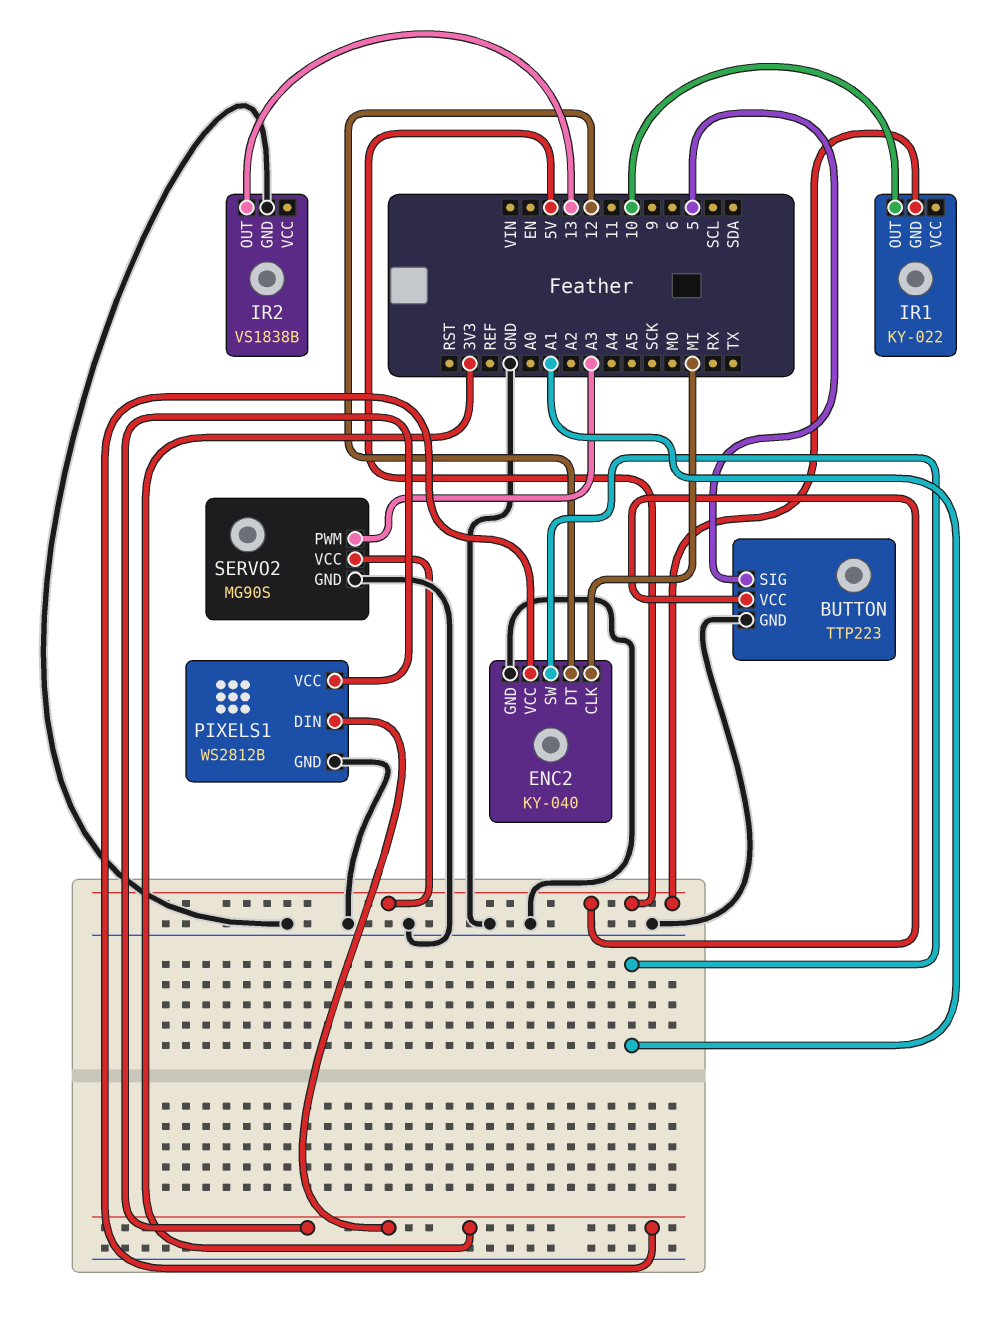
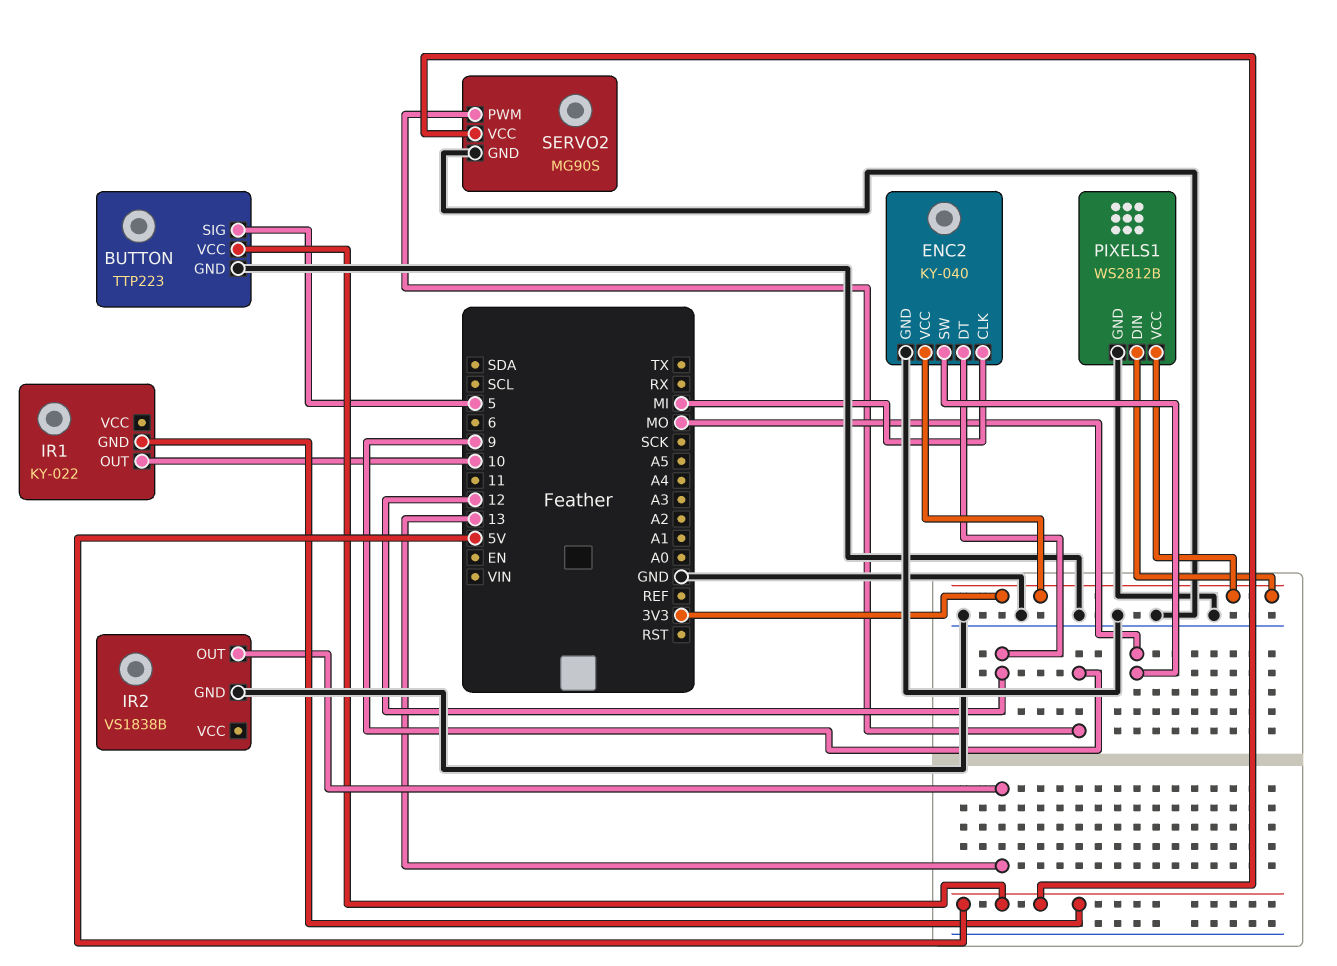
ENC2 pin SW: A1 -> MO
SERVO2 pin PWM: A3 -> 9

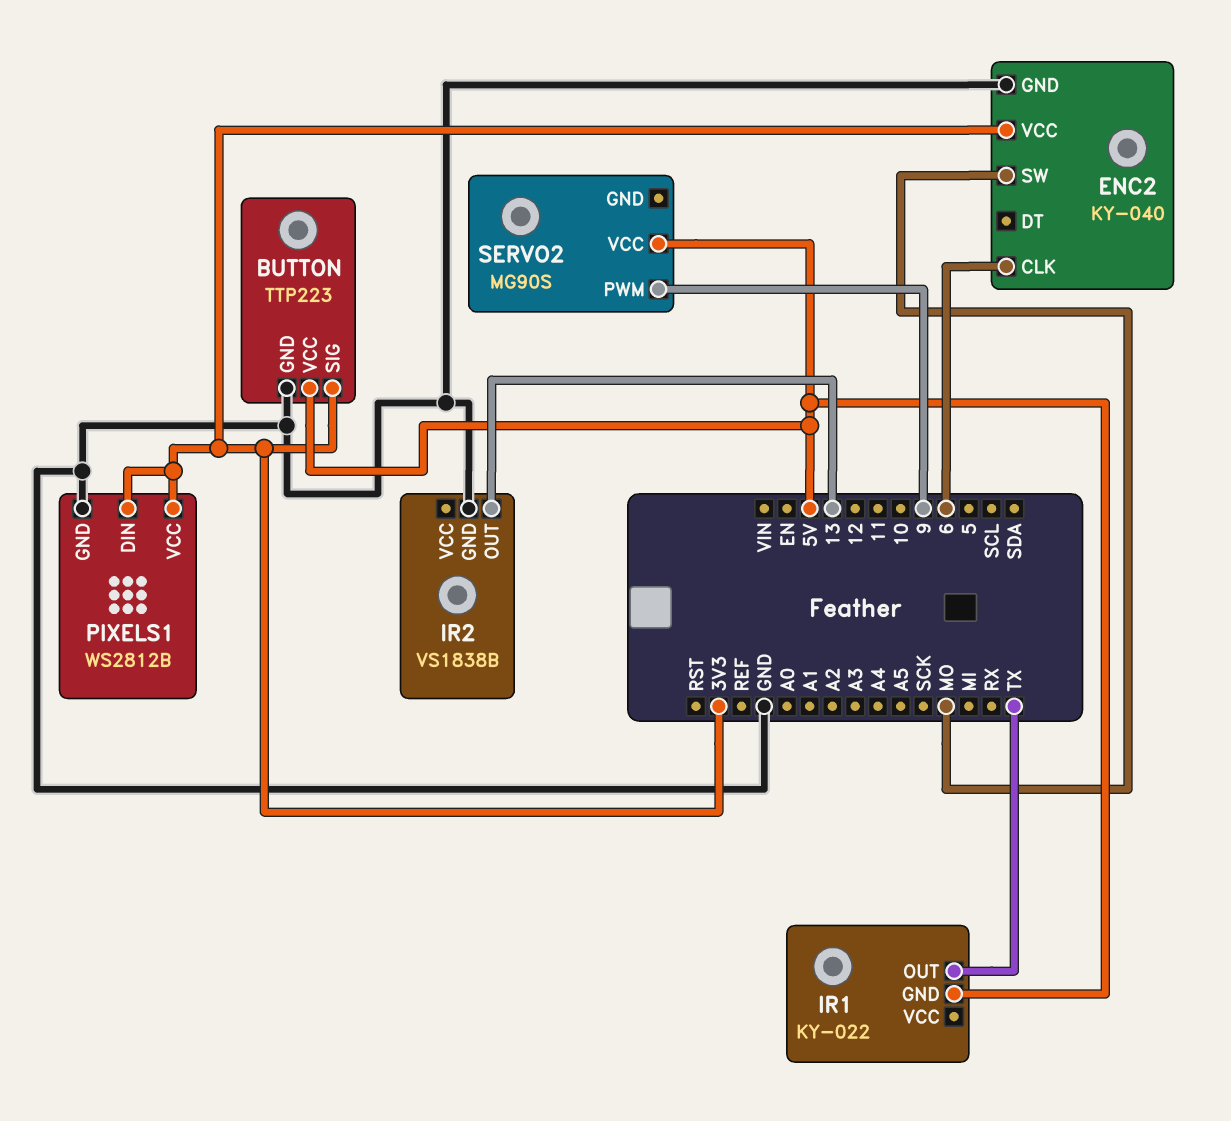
BUTTON pin SIG: 5 -> 3V3
ENC2 pin CLK: MI -> 6
ENC2 pin DT: 12 -> none
IR1 pin OUT: 10 -> TX
SERVO2 pin GND: GND -> none

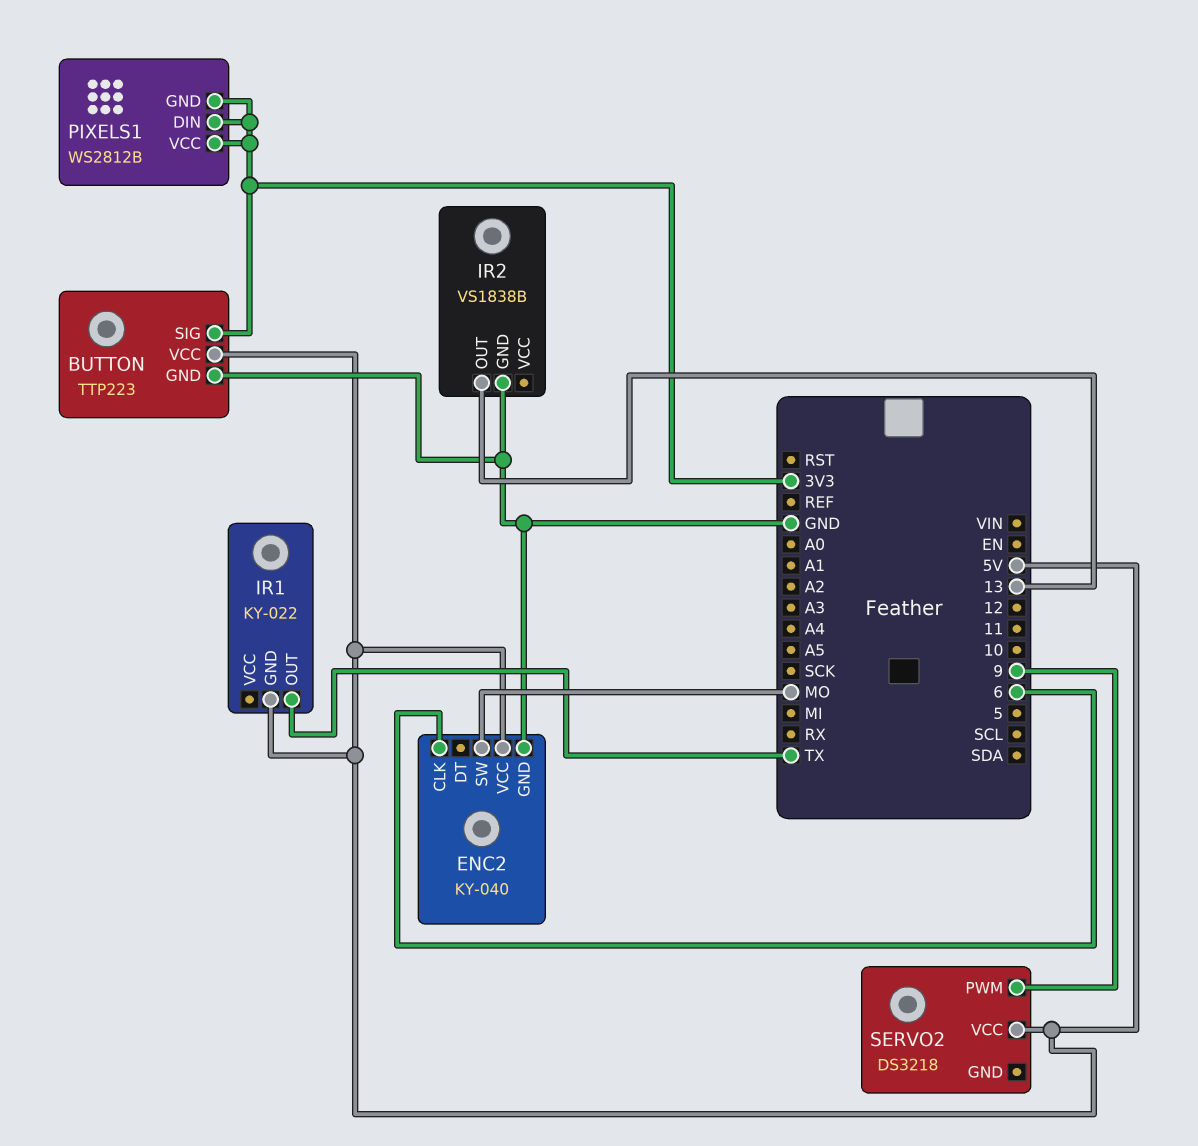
ENC2 pin VCC: 3V3 -> 5V
PIXELS1 pin GND: GND -> 3V3
SERVO2: MG90S -> DS3218

